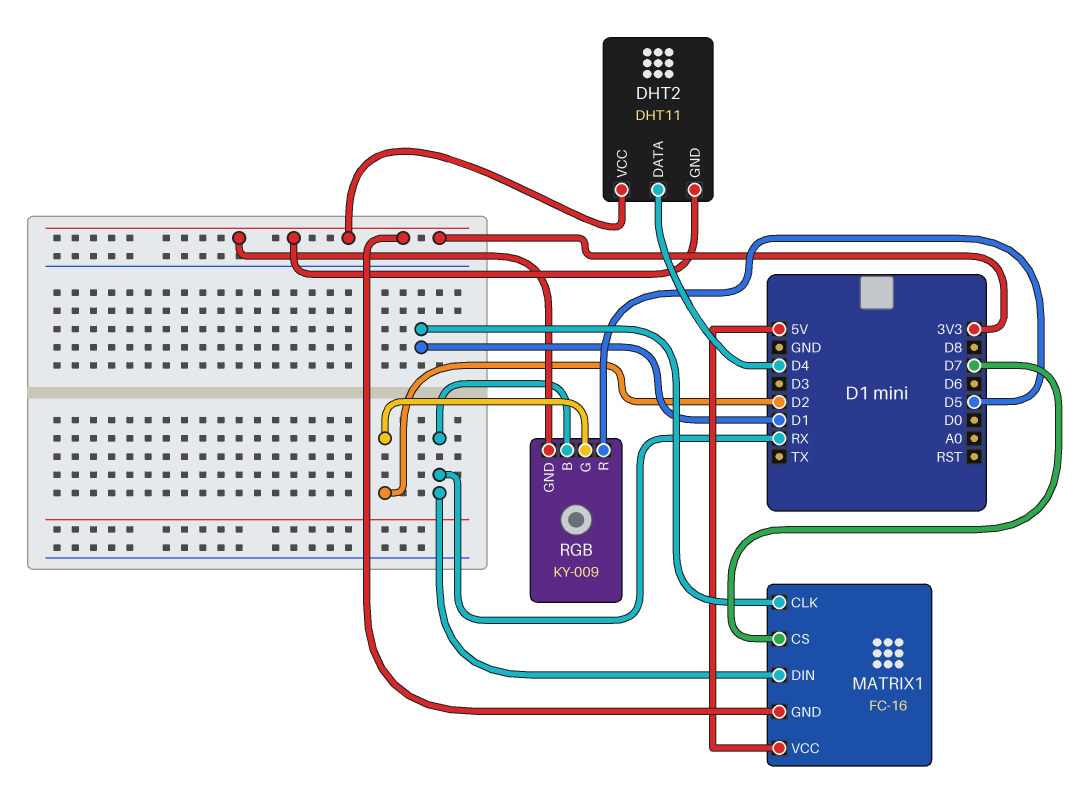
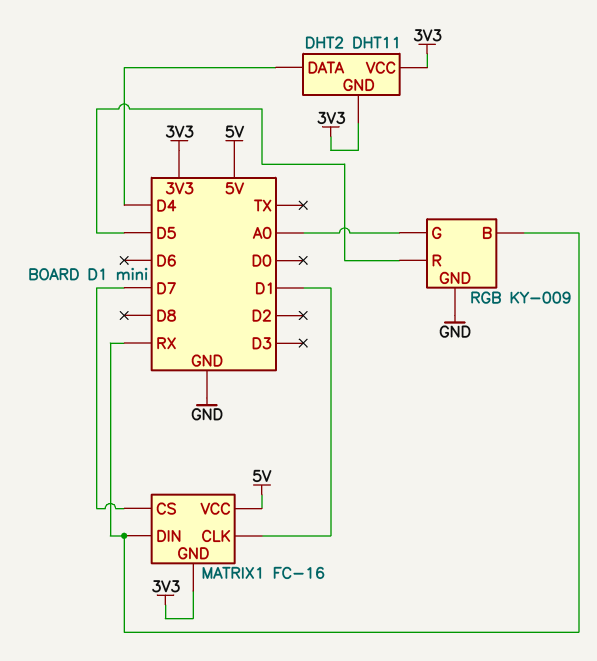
RGB pin G: D2 -> A0
RGB pin GND: 3V3 -> GND

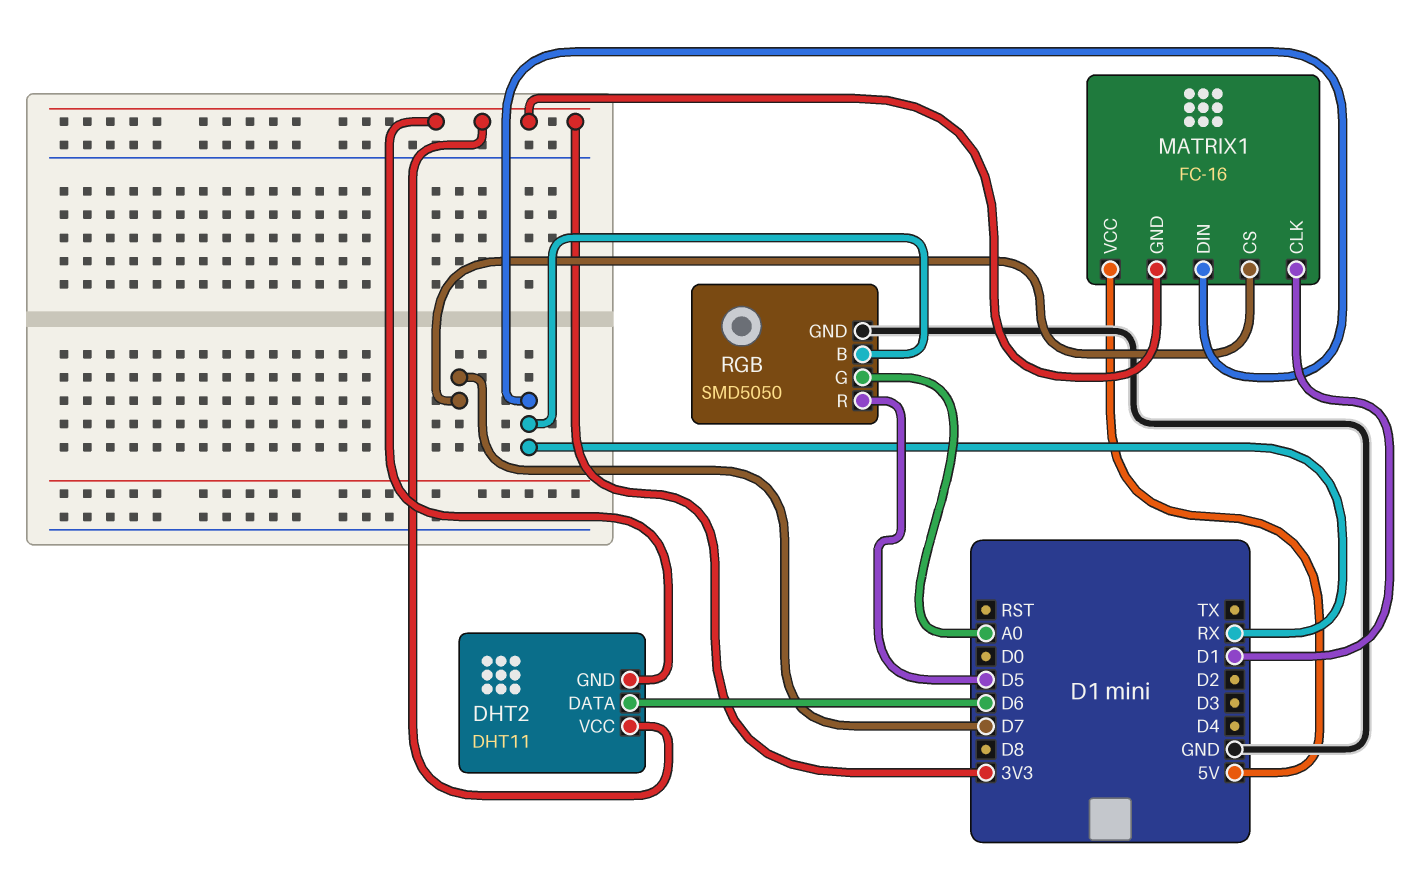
DHT2 pin DATA: D4 -> D6
RGB: KY-009 -> SMD5050

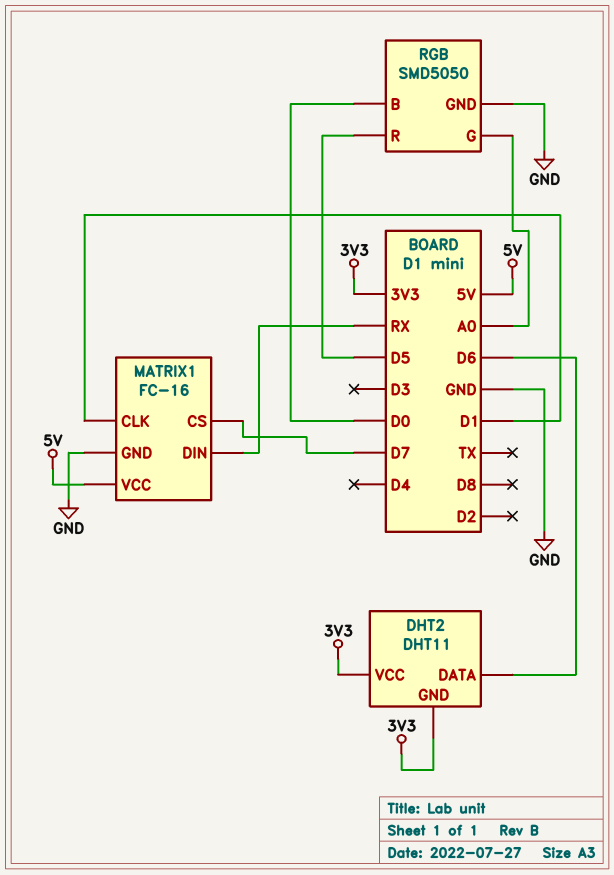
MATRIX1 pin GND: 3V3 -> GND
RGB pin B: RX -> D0

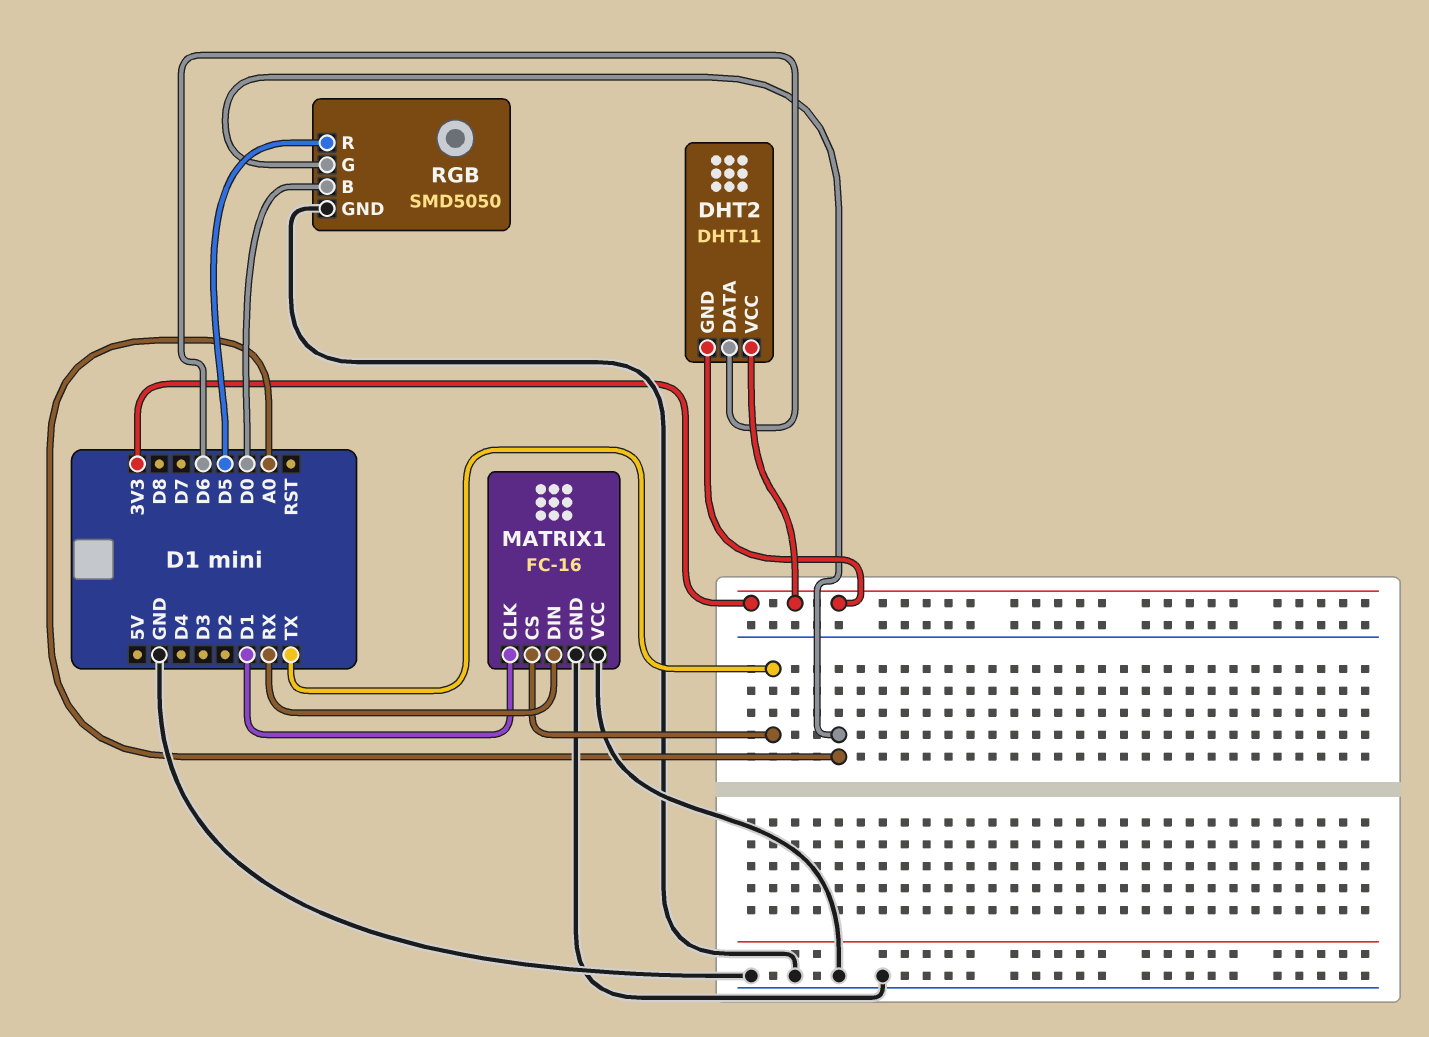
MATRIX1 pin CS: D7 -> TX
MATRIX1 pin VCC: 5V -> GND

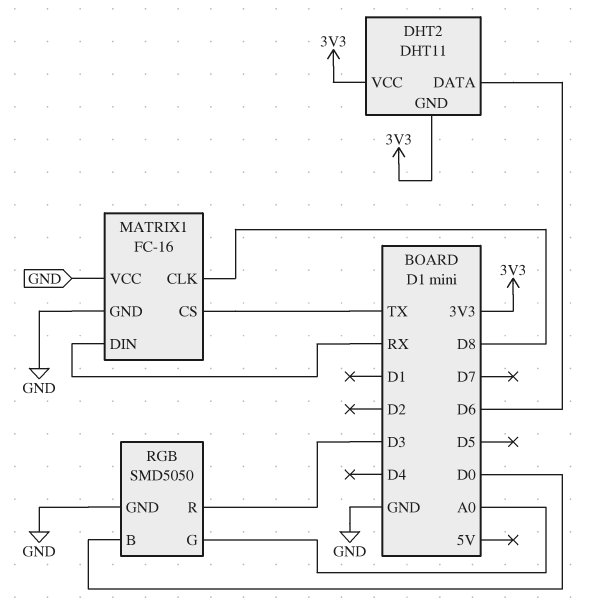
MATRIX1 pin CLK: D1 -> D8
RGB pin R: D5 -> D3

